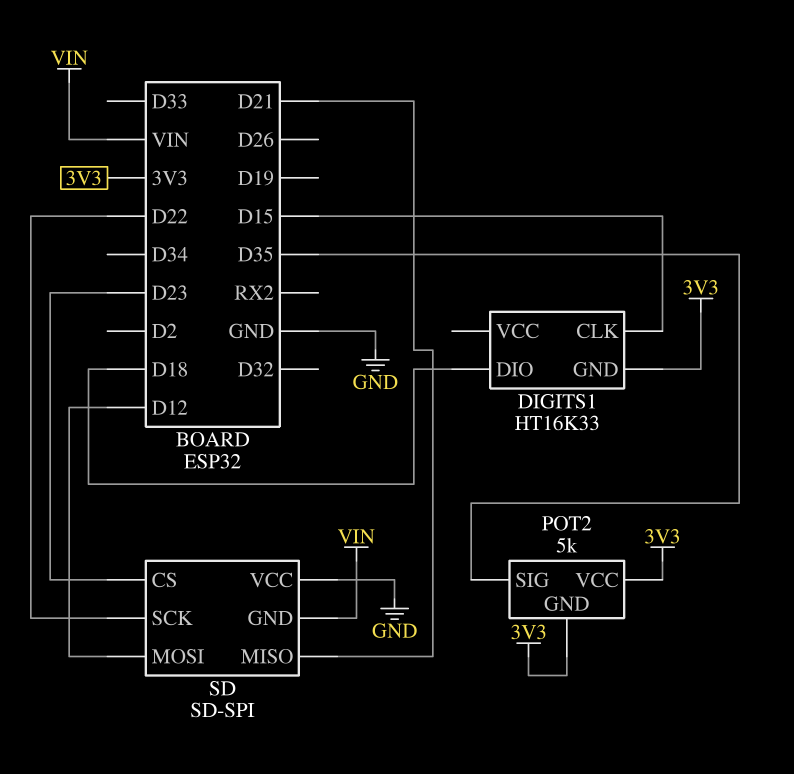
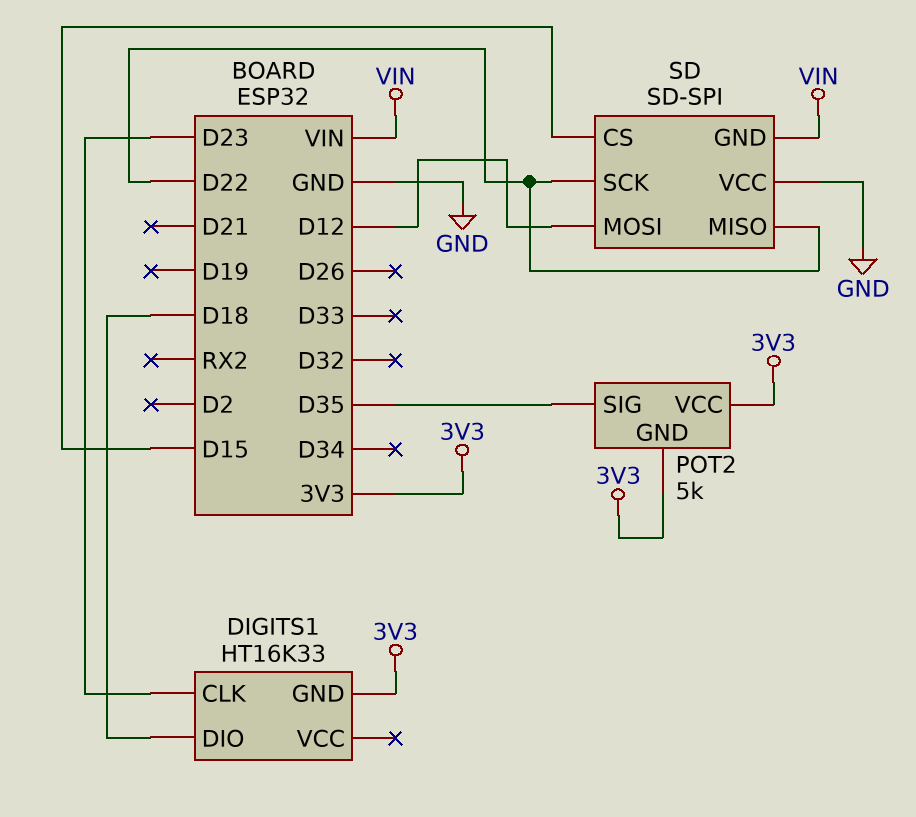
DIGITS1 pin CLK: D15 -> D23
SD pin CS: D23 -> D15
SD pin MISO: D21 -> D22

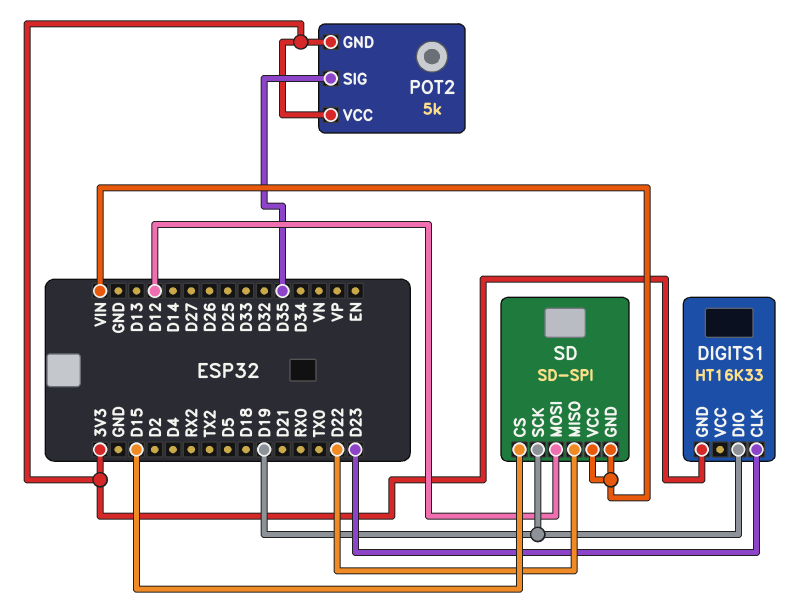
DIGITS1 pin DIO: D18 -> D19
SD pin SCK: D22 -> D19
SD pin VCC: GND -> VIN

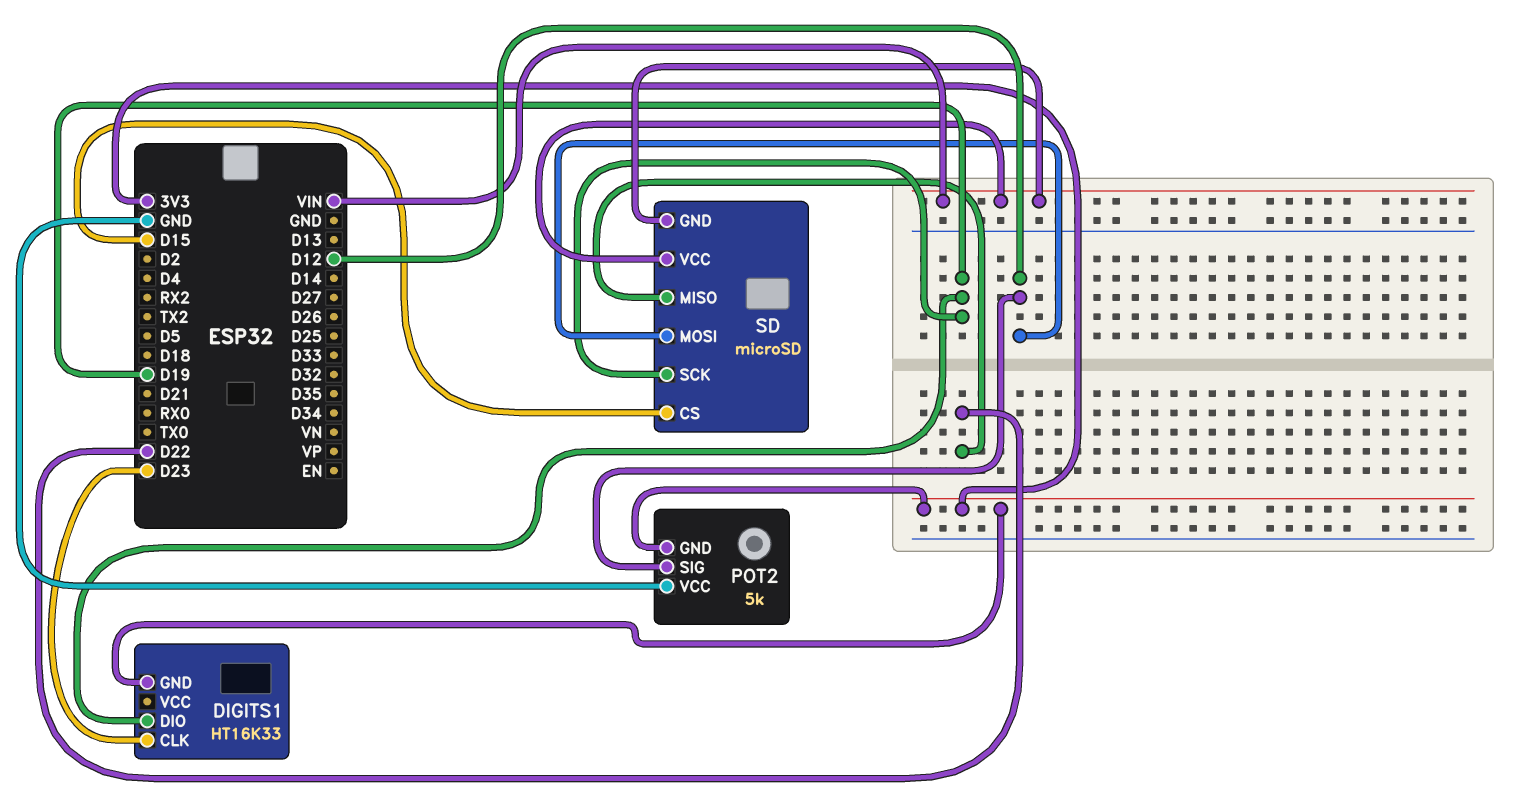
POT2 pin SIG: D35 -> D12
POT2 pin VCC: 3V3 -> GND
SD: SD-SPI -> microSD

